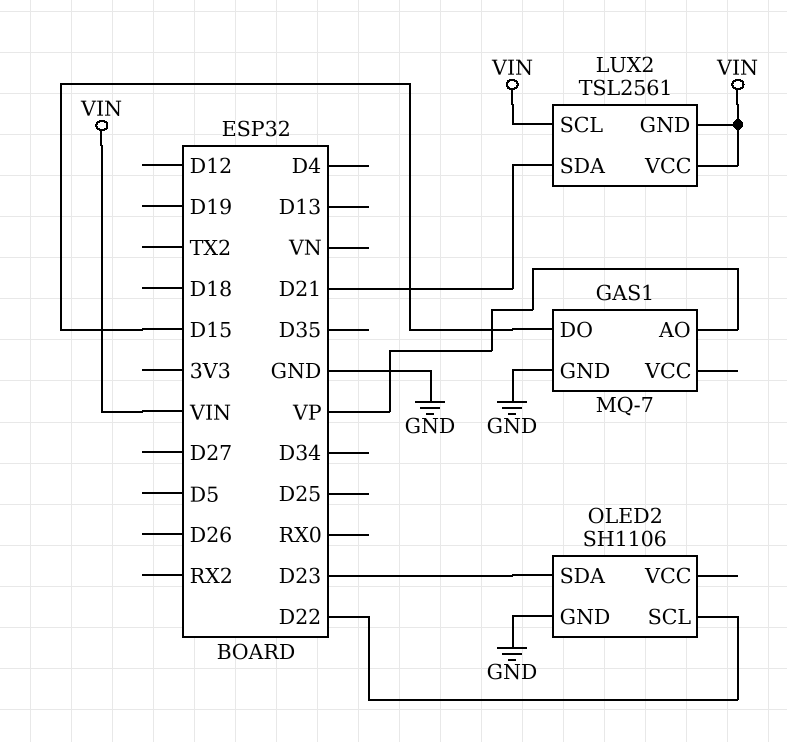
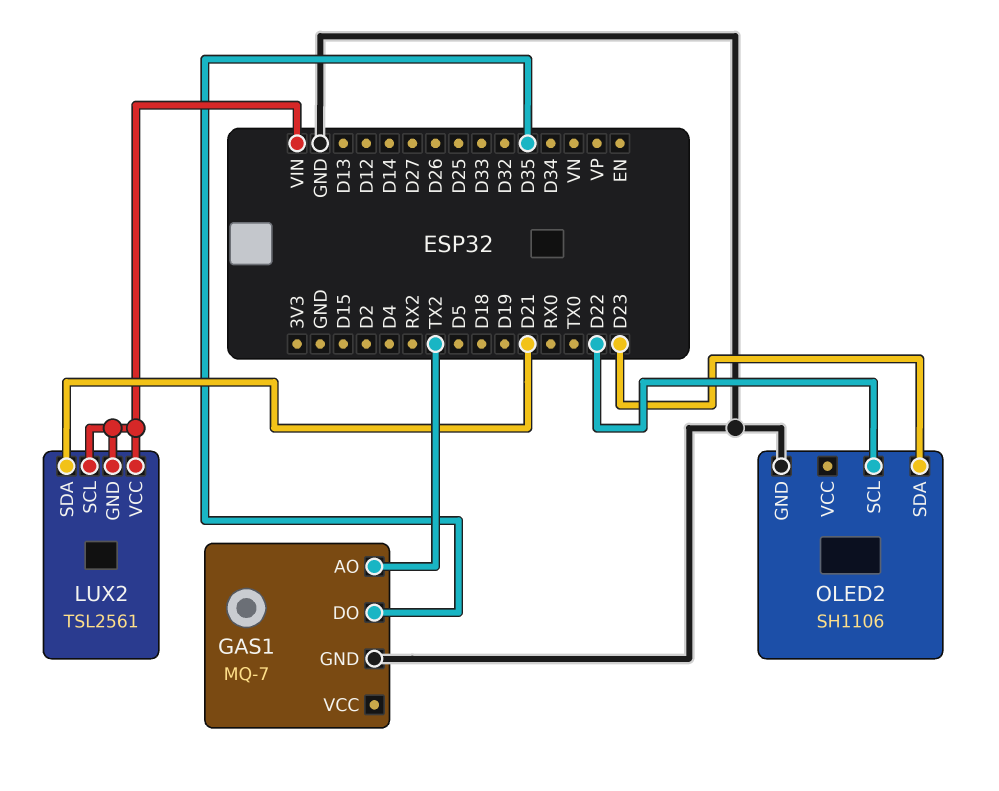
GAS1 pin AO: VP -> TX2
GAS1 pin DO: D15 -> D35

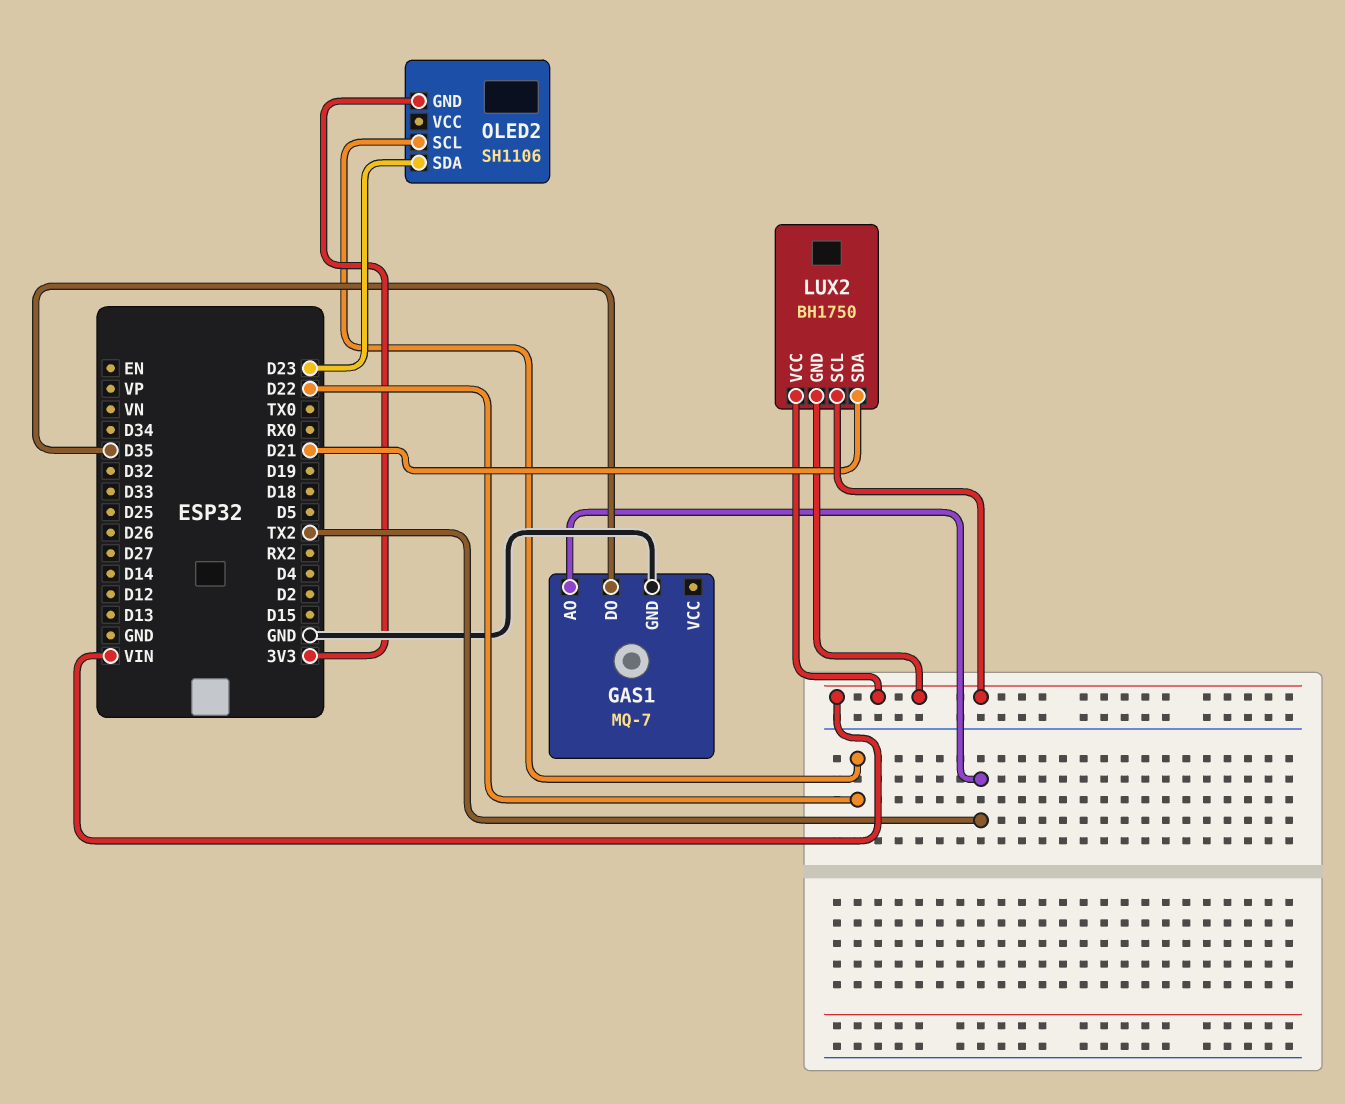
LUX2: TSL2561 -> BH1750
OLED2 pin GND: GND -> 3V3

